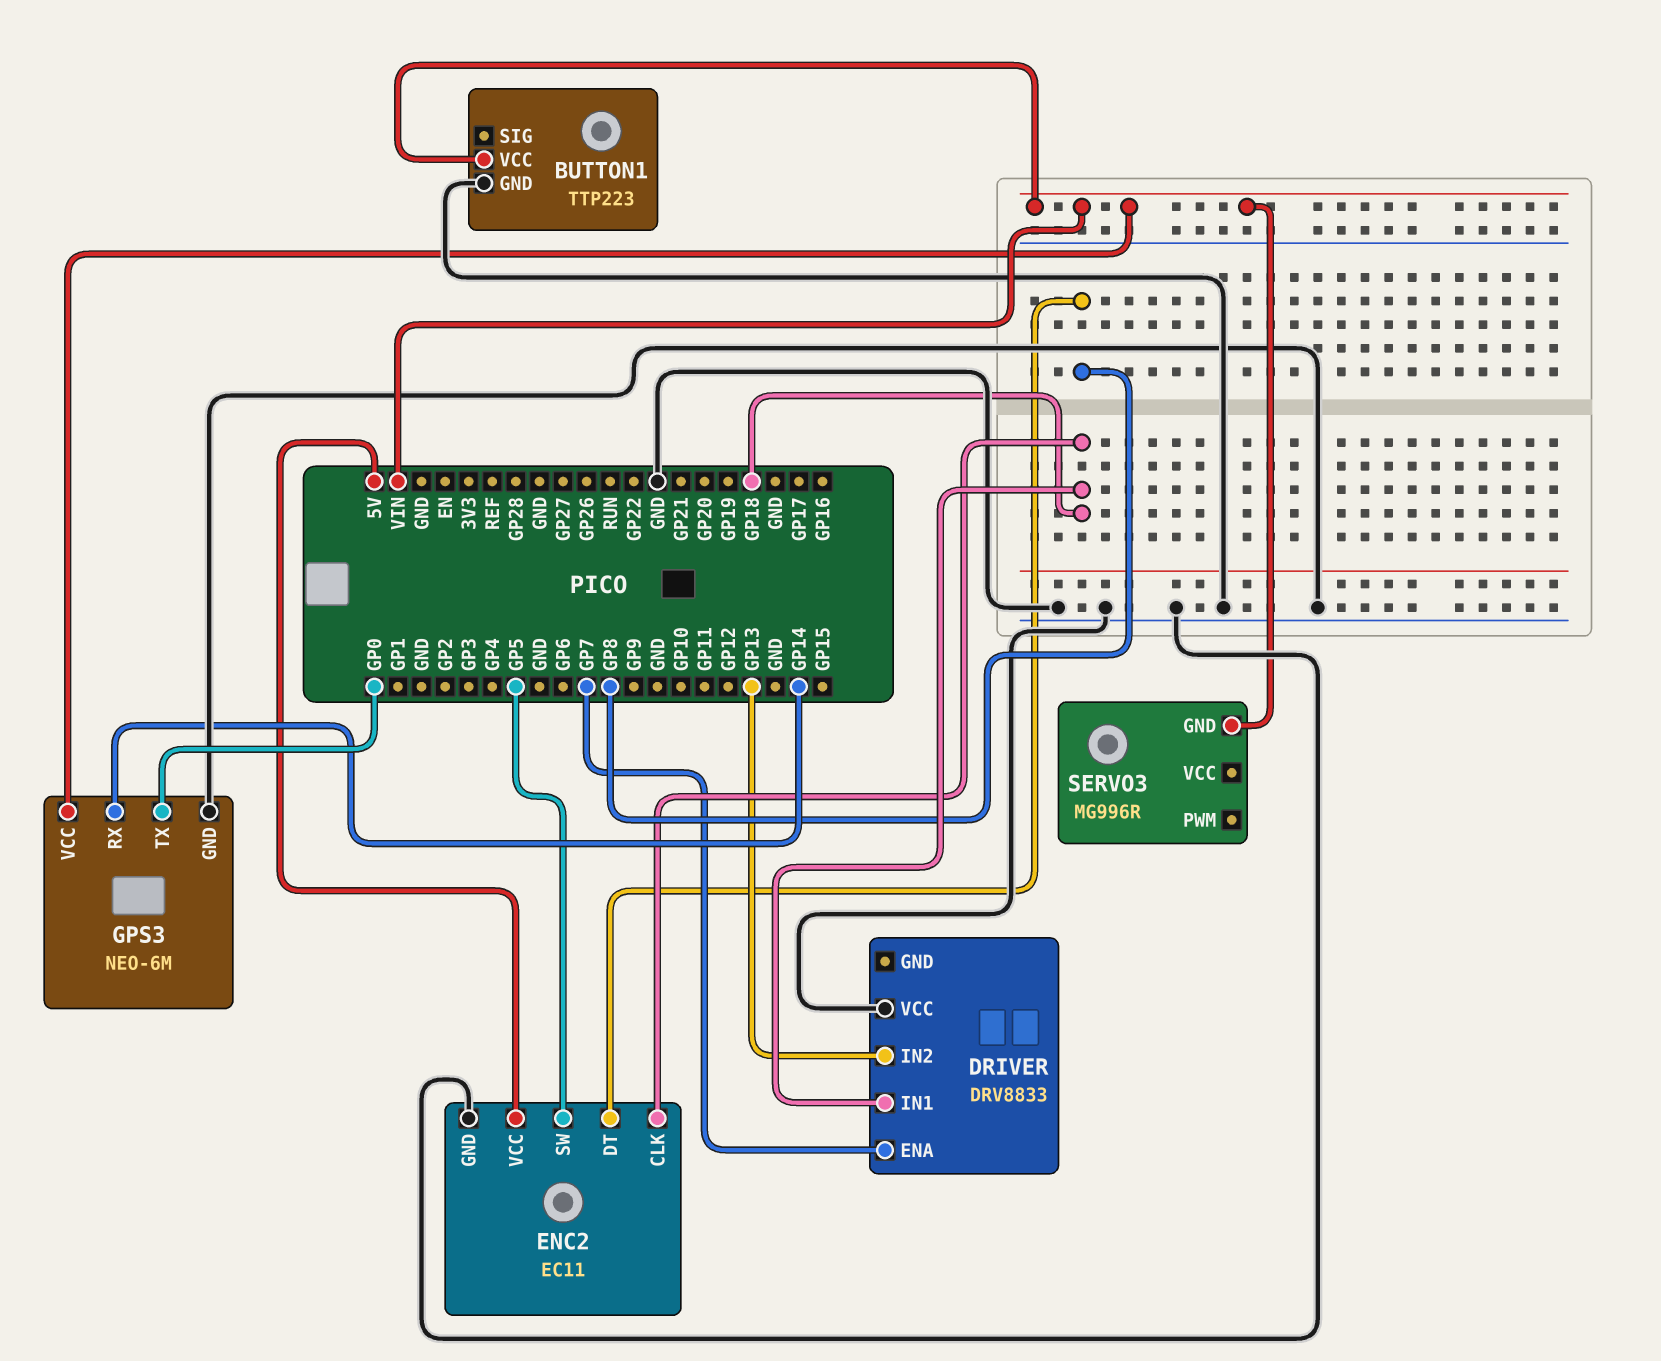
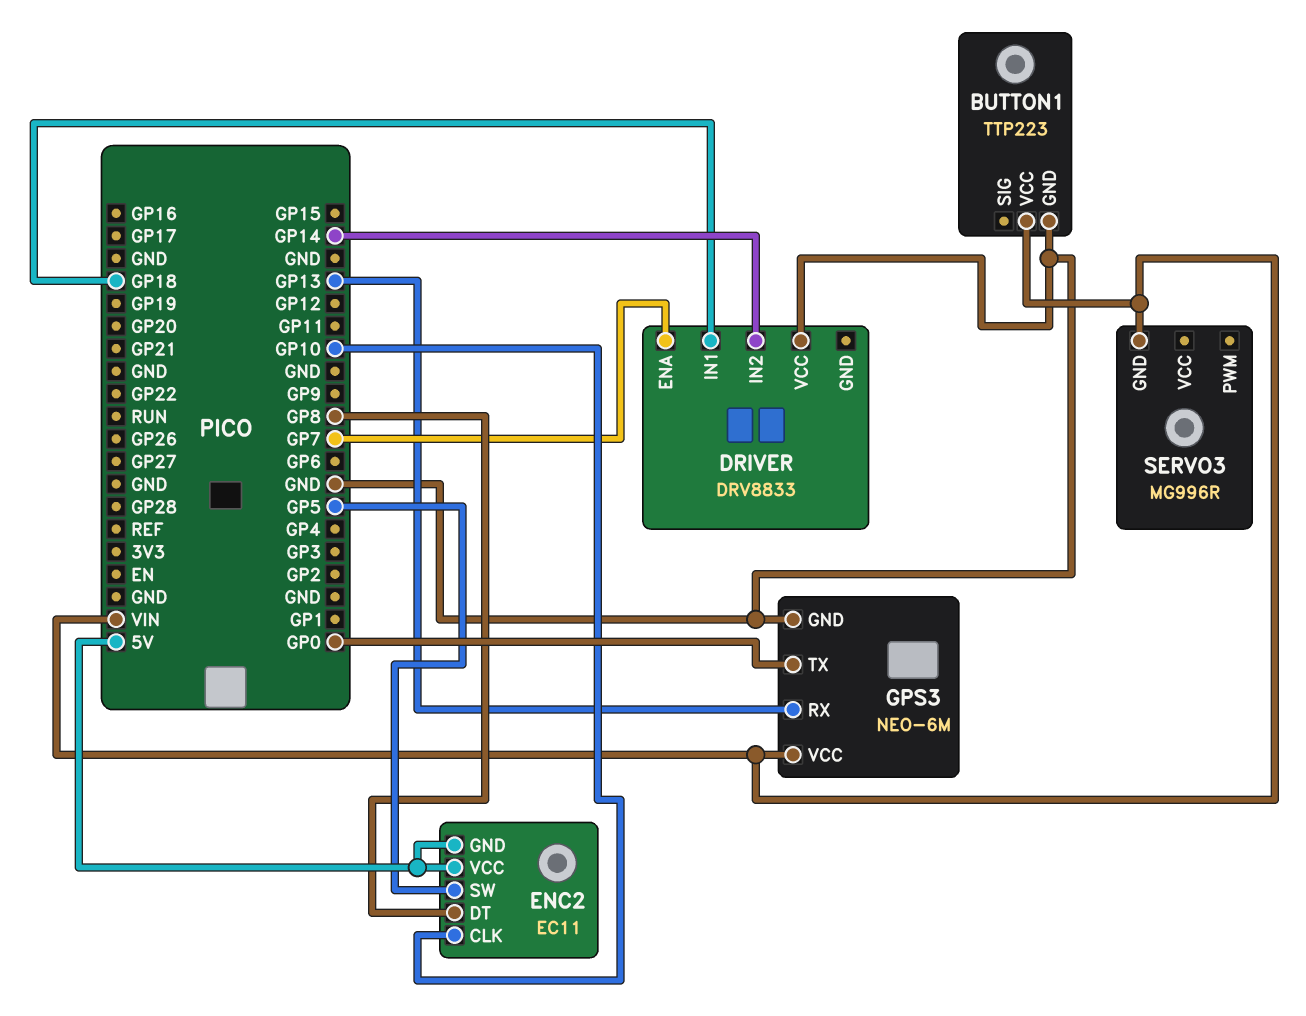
DRIVER pin IN2: GP13 -> GP14
ENC2 pin CLK: GP18 -> GP10
ENC2 pin GND: GND -> 5V
GPS3 pin RX: GP14 -> GP13

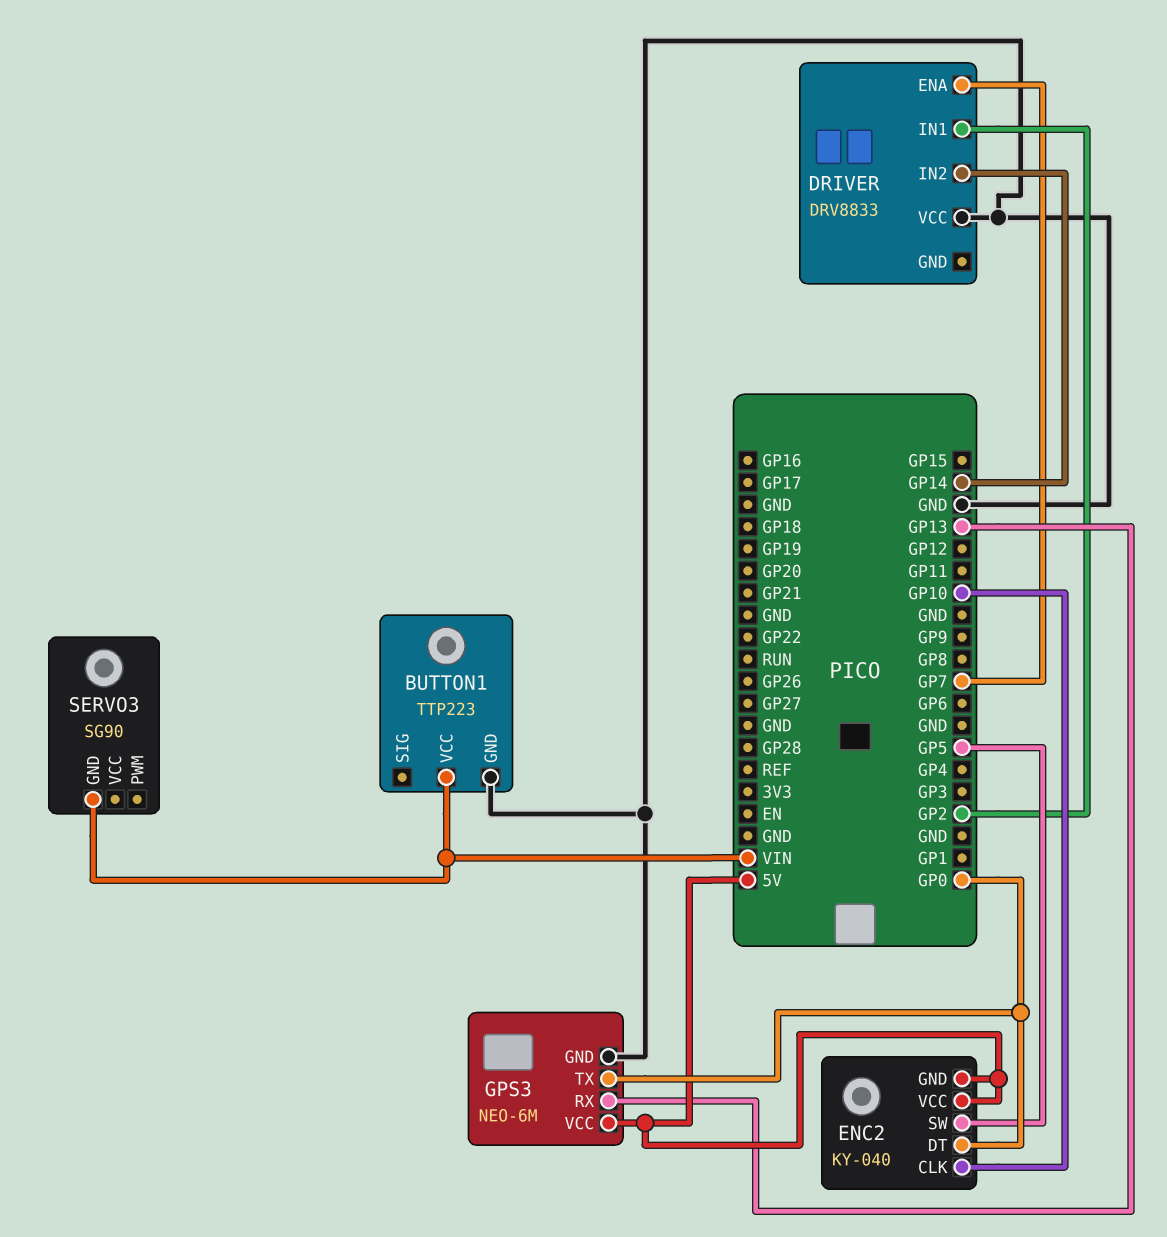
DRIVER pin IN1: GP18 -> GP2
ENC2: EC11 -> KY-040
ENC2 pin DT: GP8 -> GP0
GPS3 pin VCC: VIN -> 5V
SERVO3: MG996R -> SG90

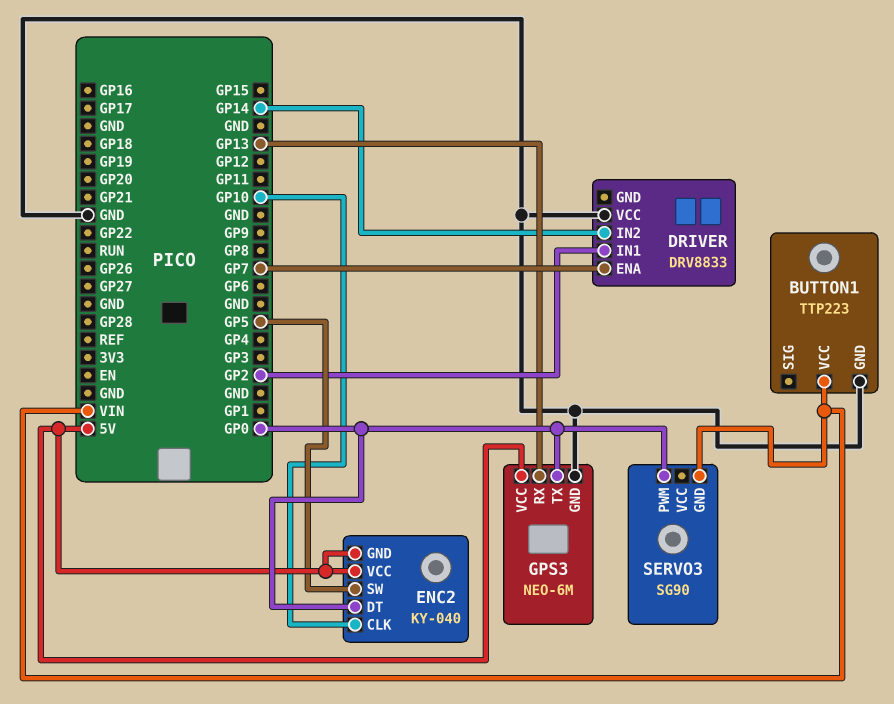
SERVO3 pin PWM: none -> GP0

